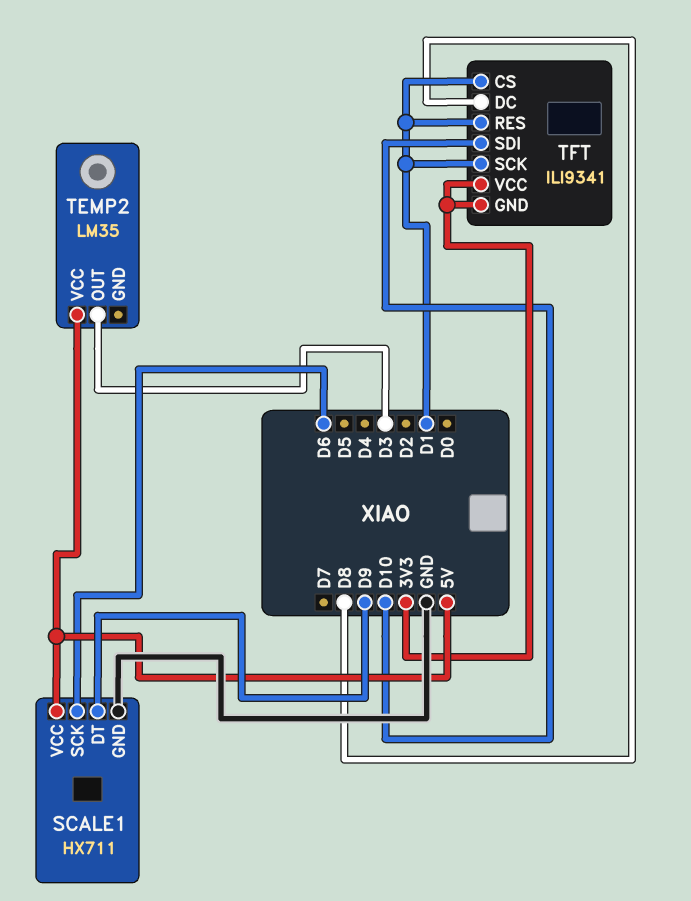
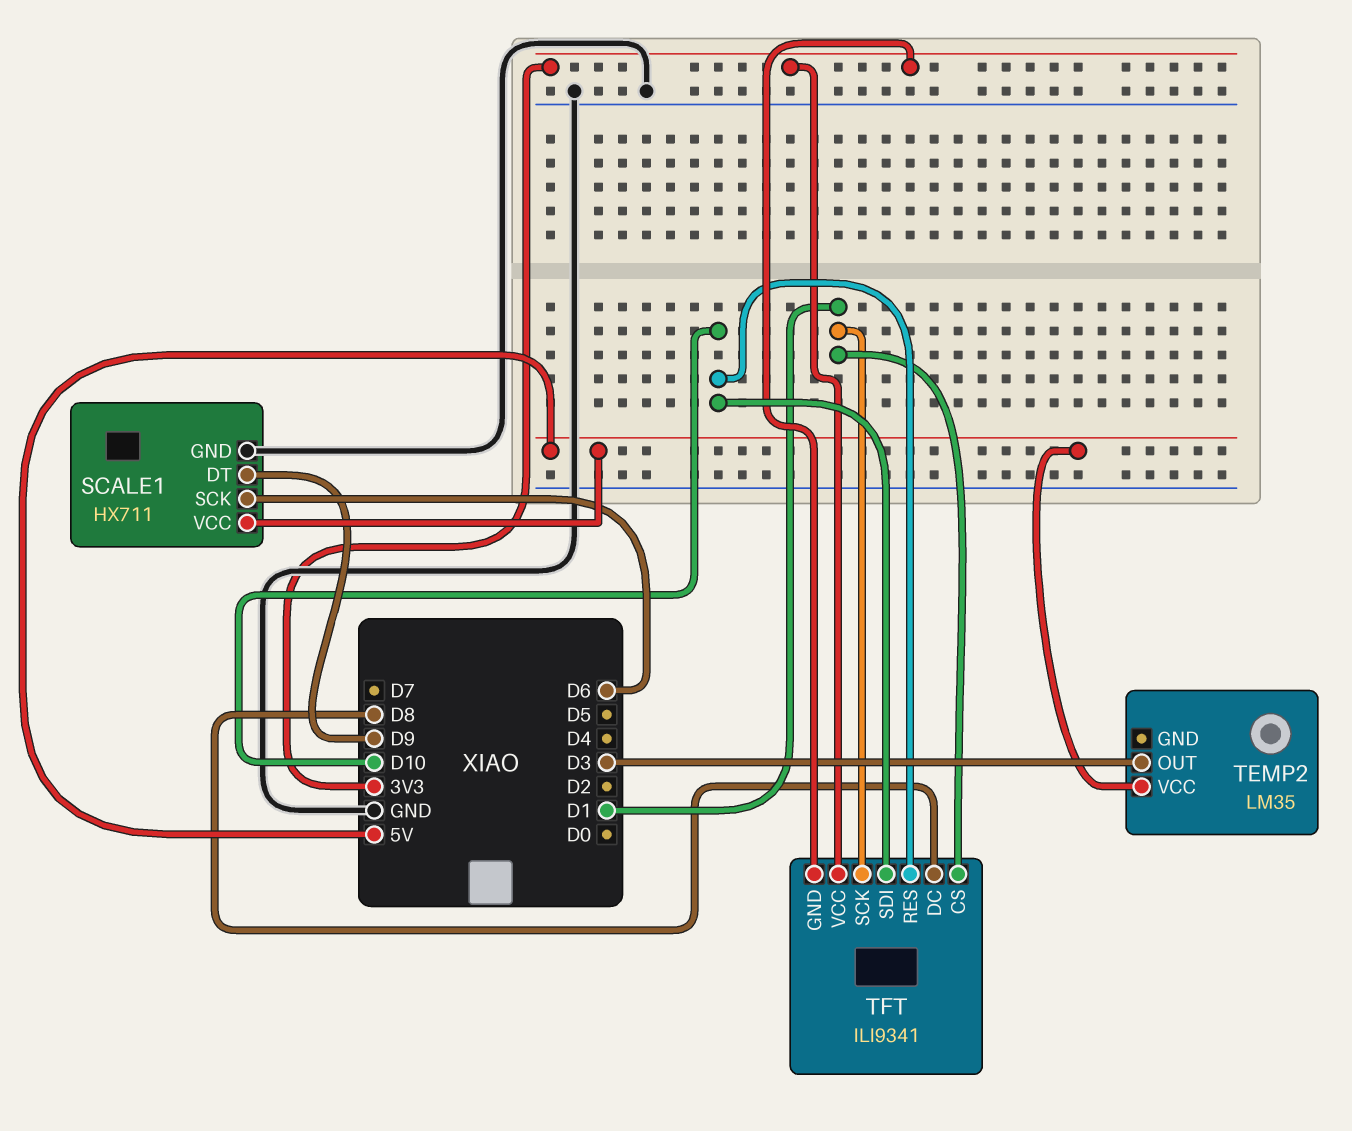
TFT pin RES: D1 -> D10

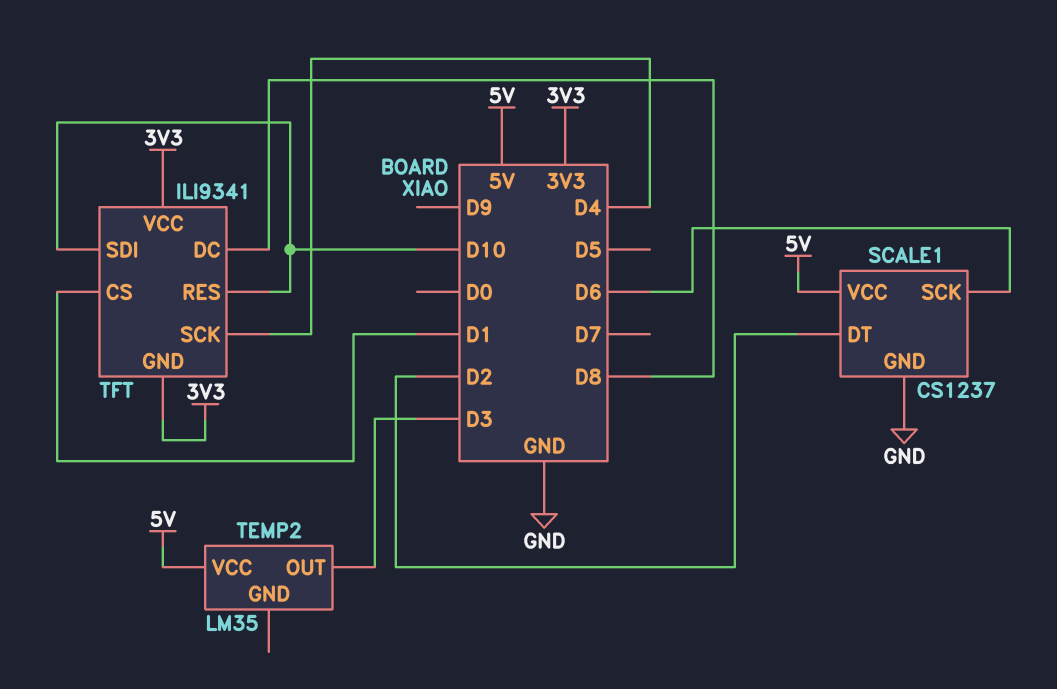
SCALE1: HX711 -> CS1237
SCALE1 pin DT: D9 -> D2
TFT pin SCK: D1 -> D4

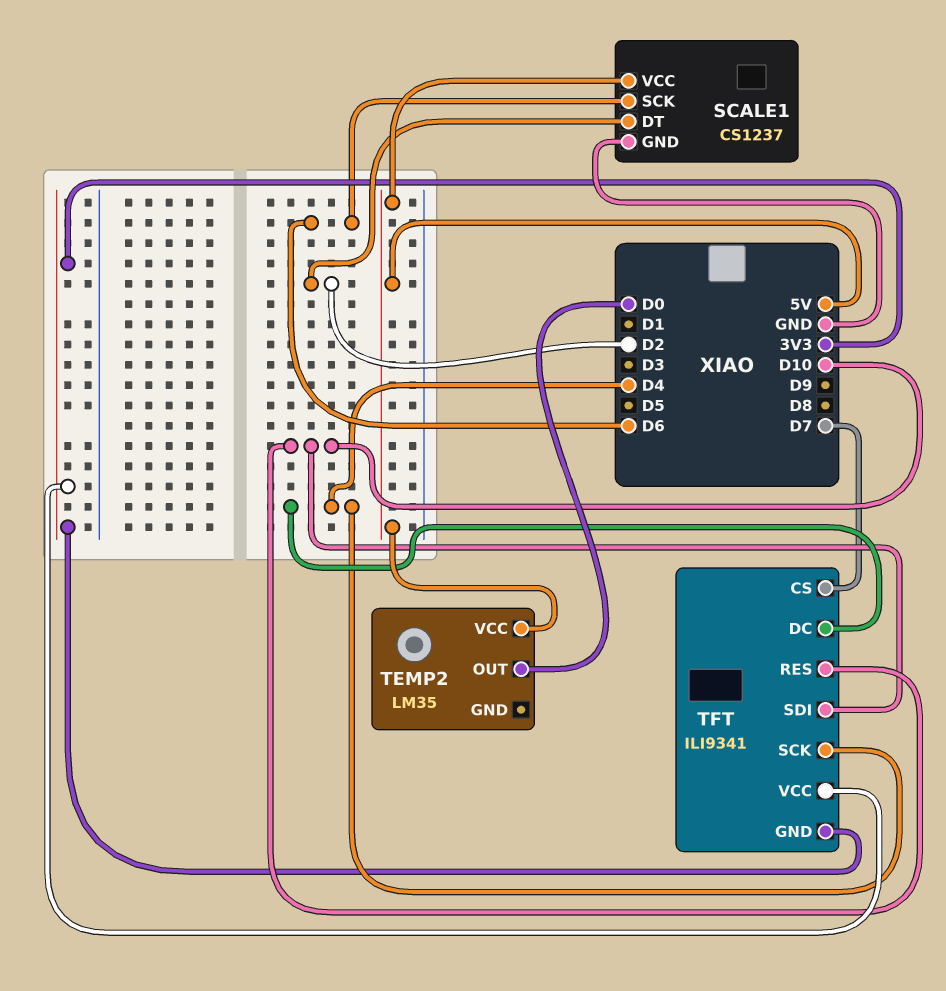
TEMP2 pin OUT: D3 -> D0
TFT pin CS: D1 -> D7
TFT pin DC: D8 -> D4

